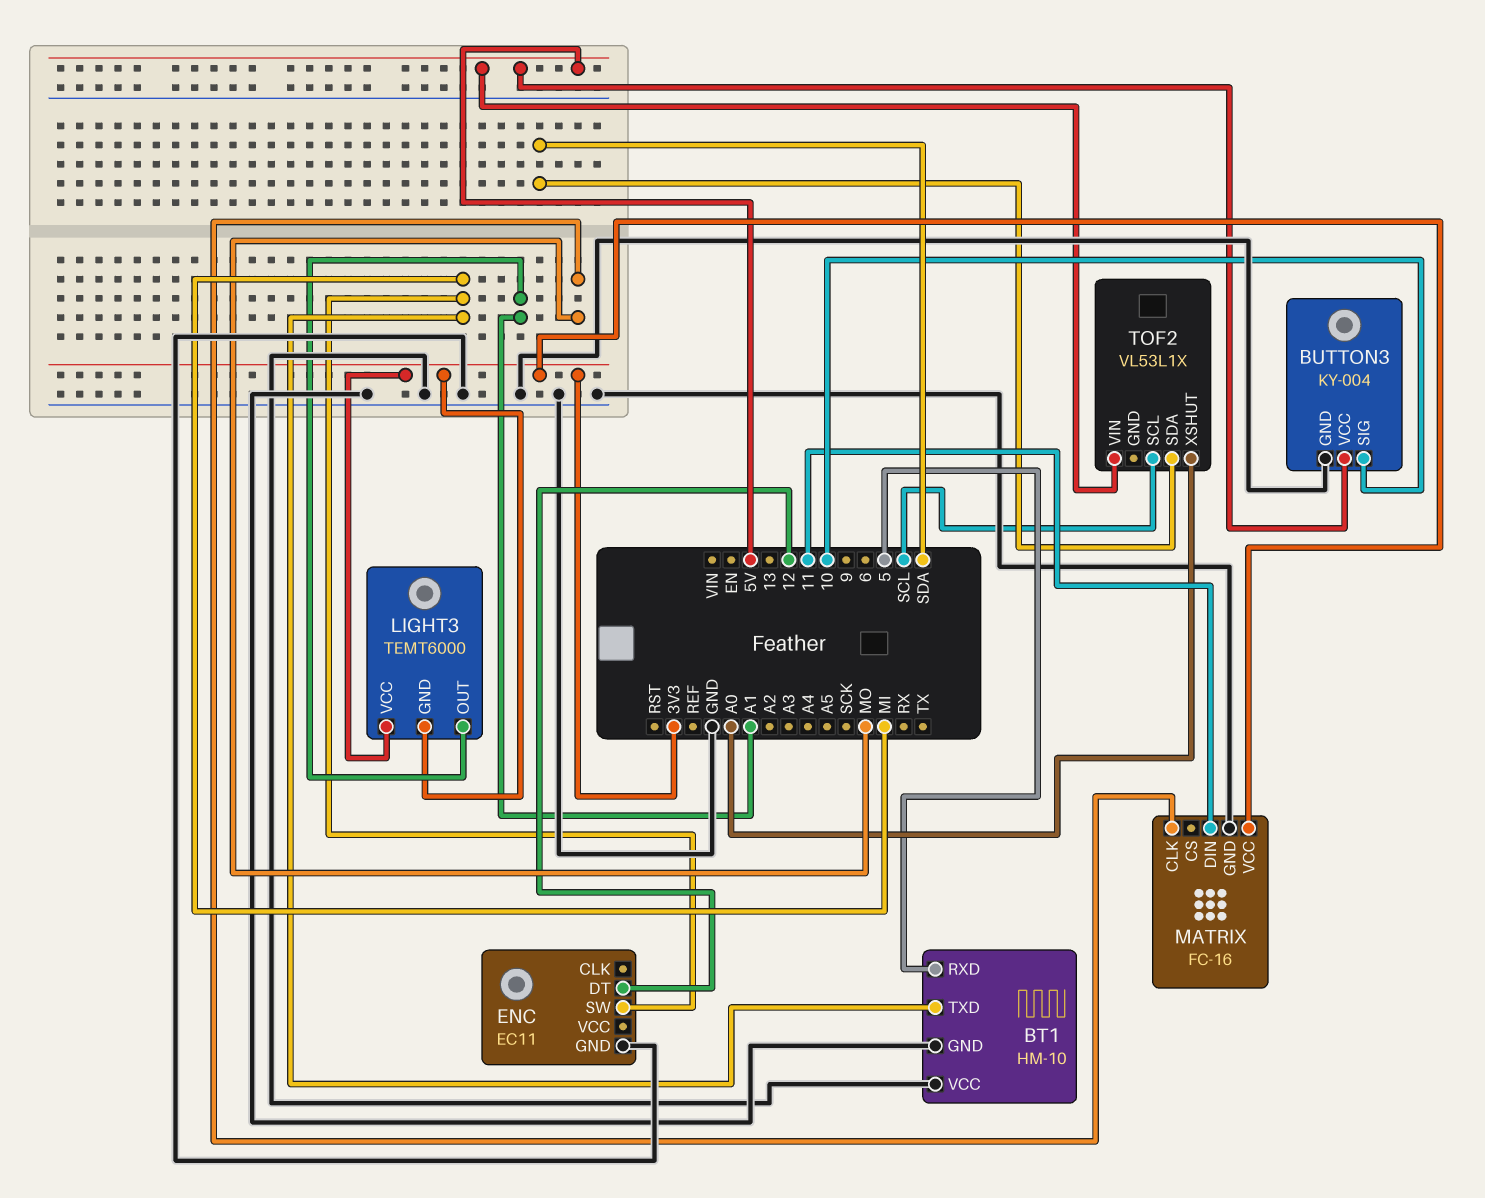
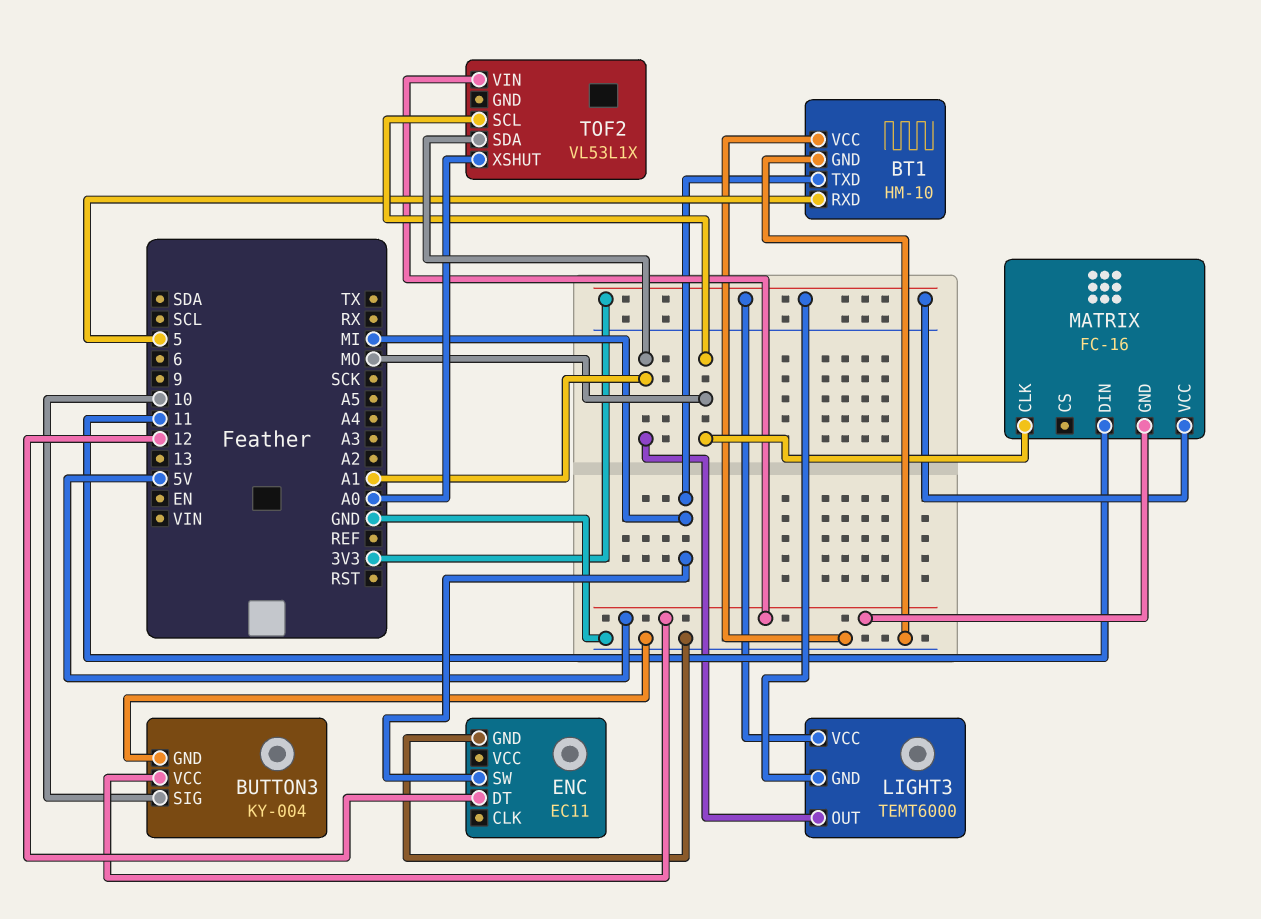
MATRIX pin GND: GND -> 5V
TOF2 pin SCL: SCL -> MO
TOF2 pin SDA: SDA -> A1

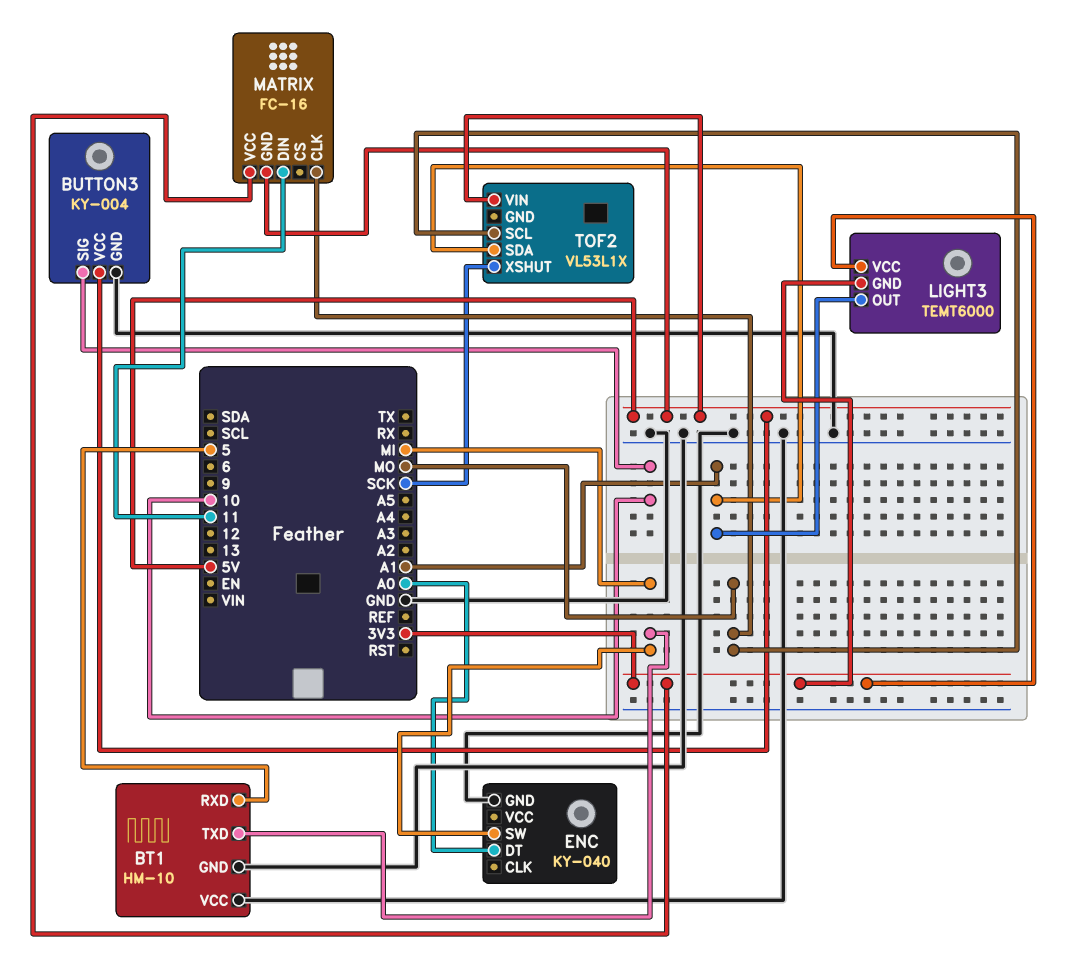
ENC: EC11 -> KY-040
ENC pin DT: 12 -> A0
TOF2 pin XSHUT: A0 -> SCK

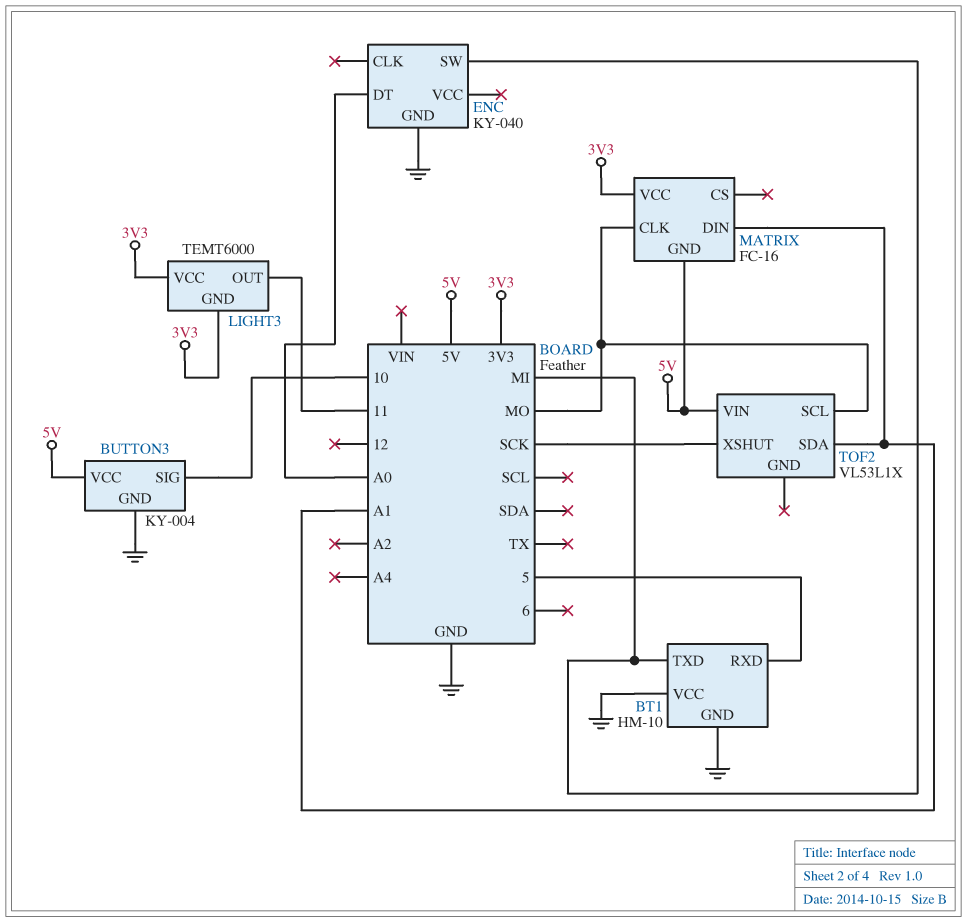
LIGHT3 pin OUT: A1 -> 11
MATRIX pin DIN: 11 -> A1

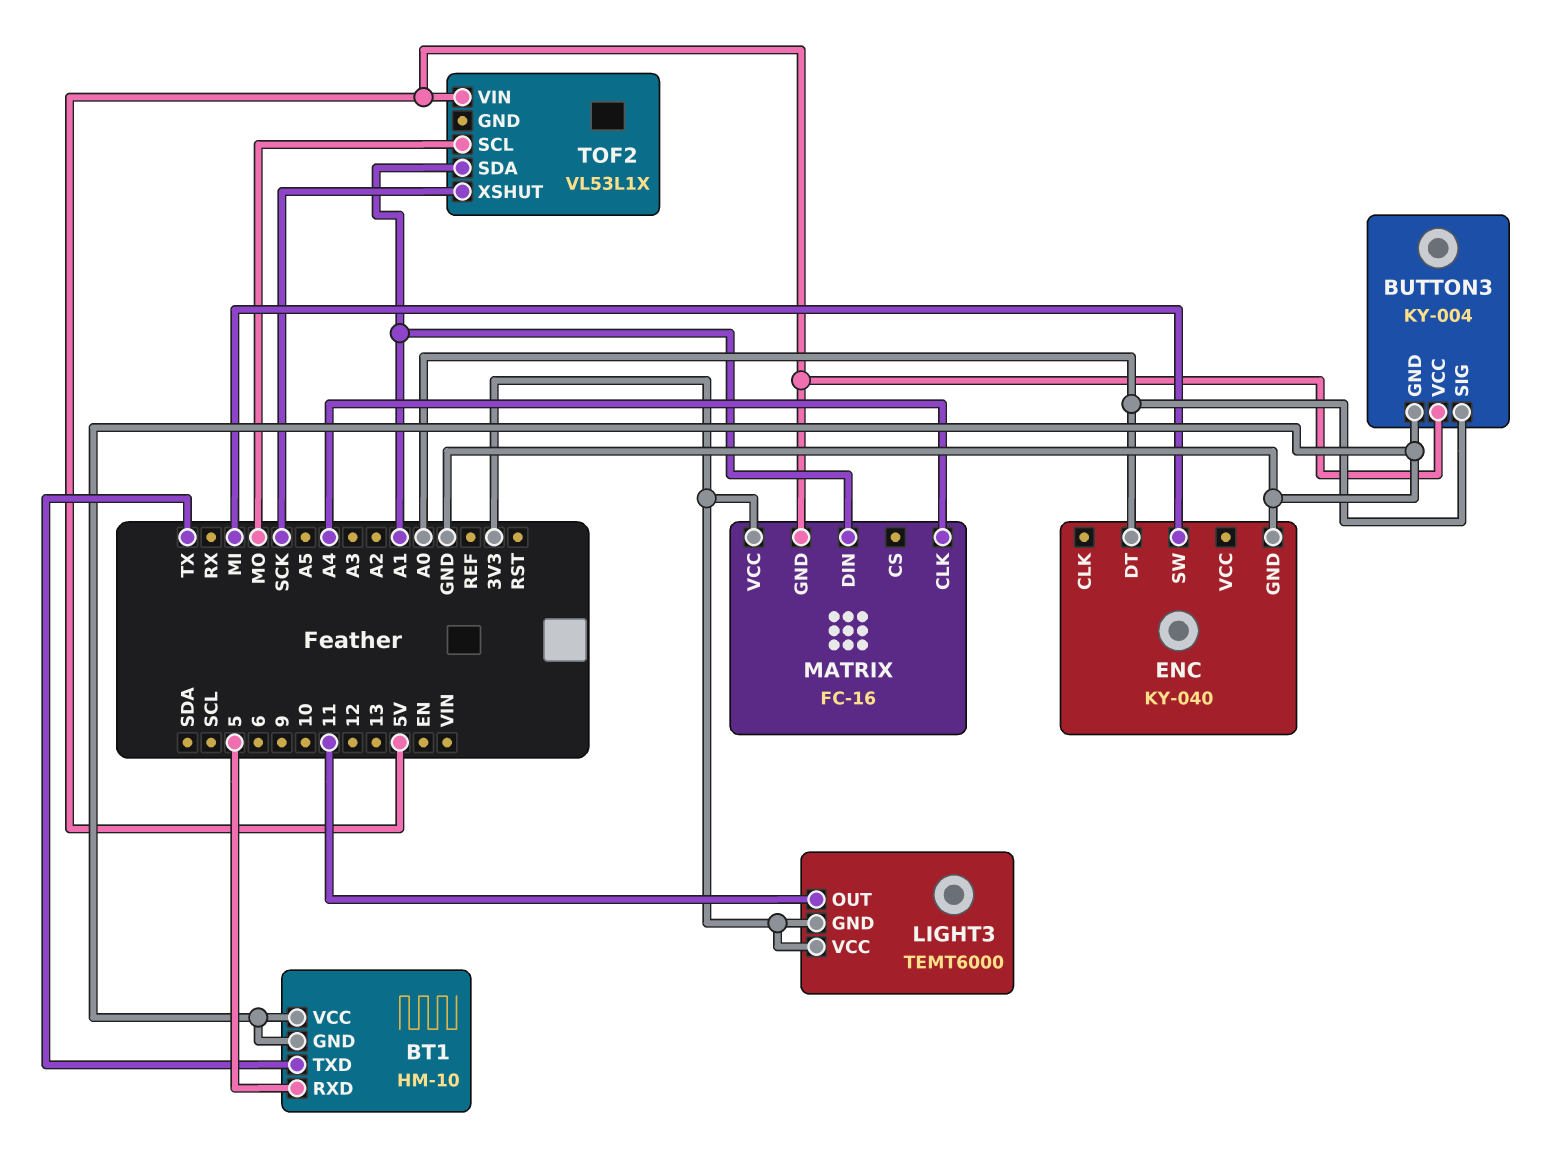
BT1 pin TXD: MI -> TX
BUTTON3 pin SIG: 10 -> A0
MATRIX pin CLK: MO -> A4

